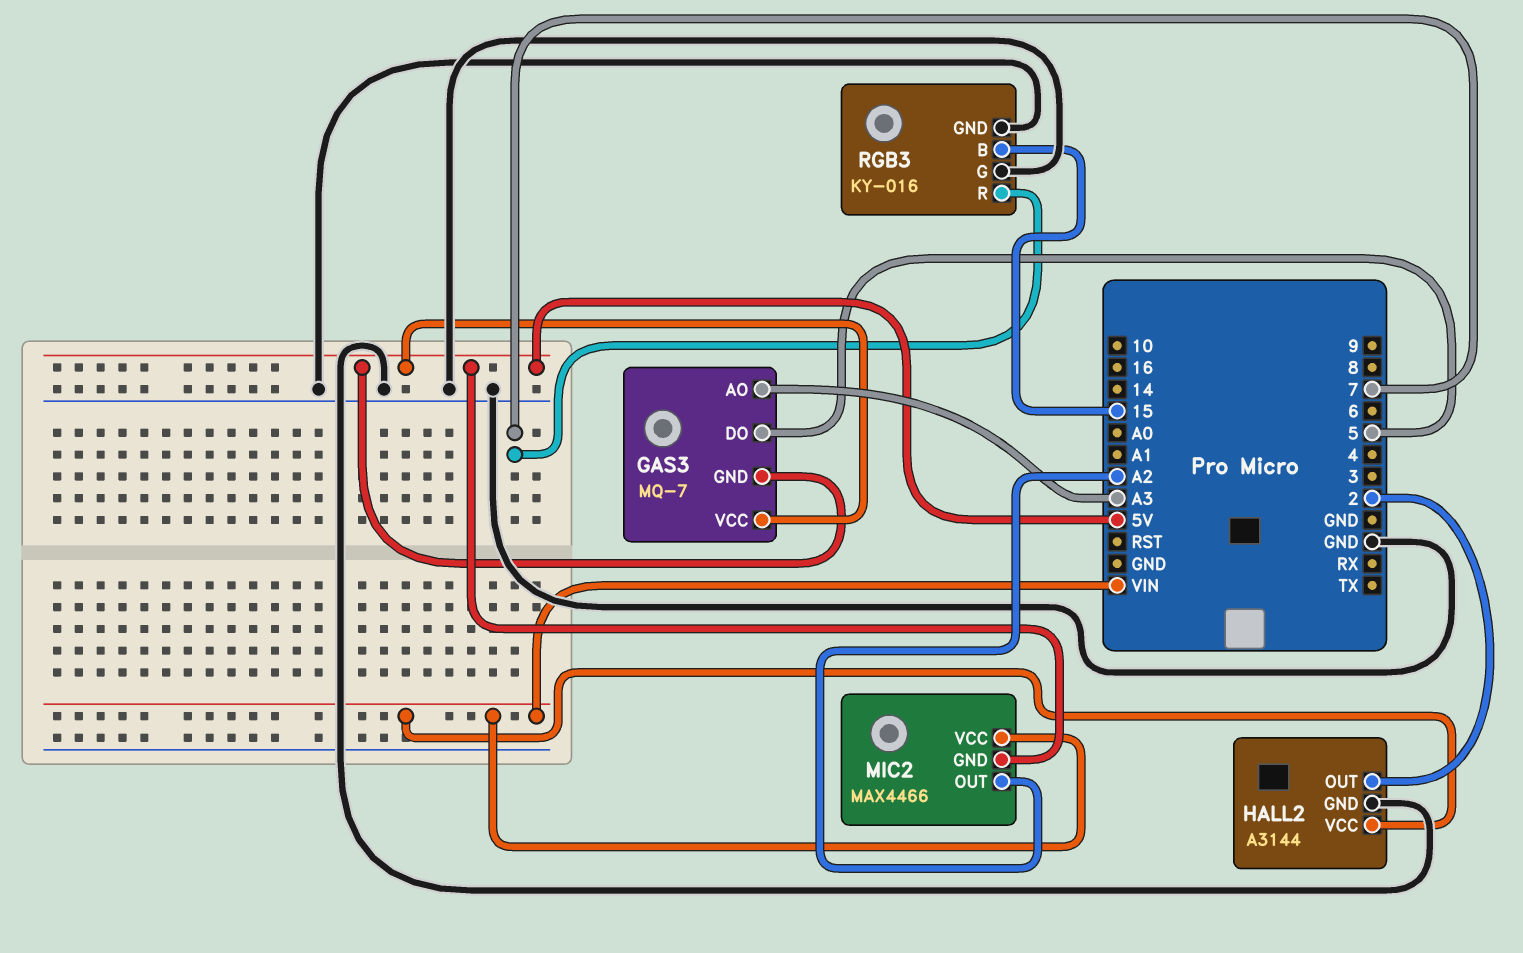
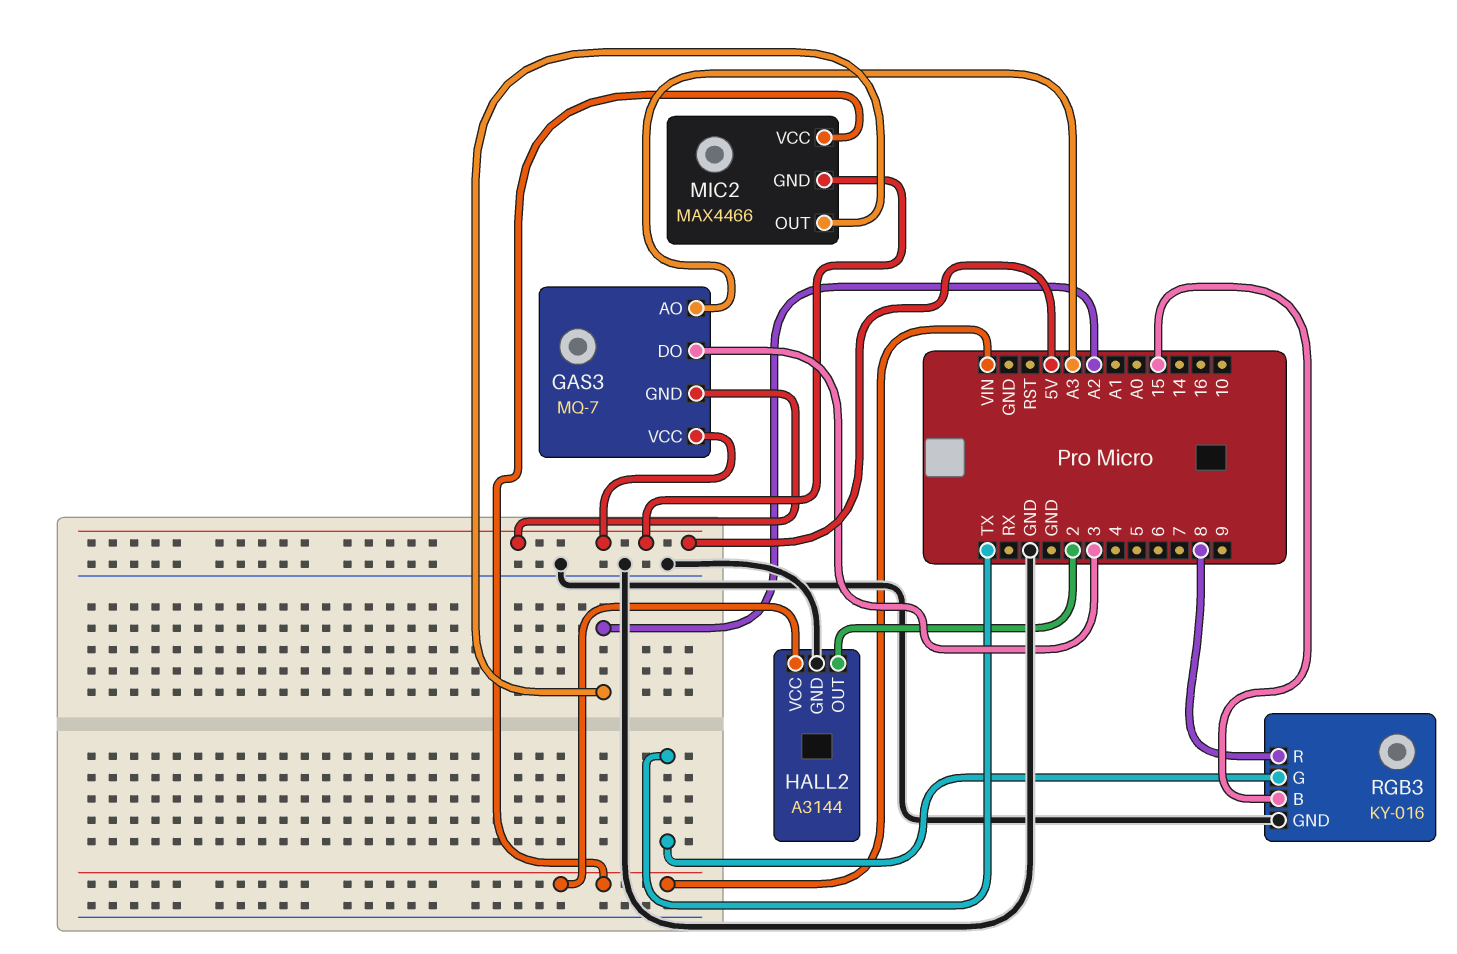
GAS3 pin DO: 5 -> 3
RGB3 pin G: GND -> TX
RGB3 pin R: 7 -> 8

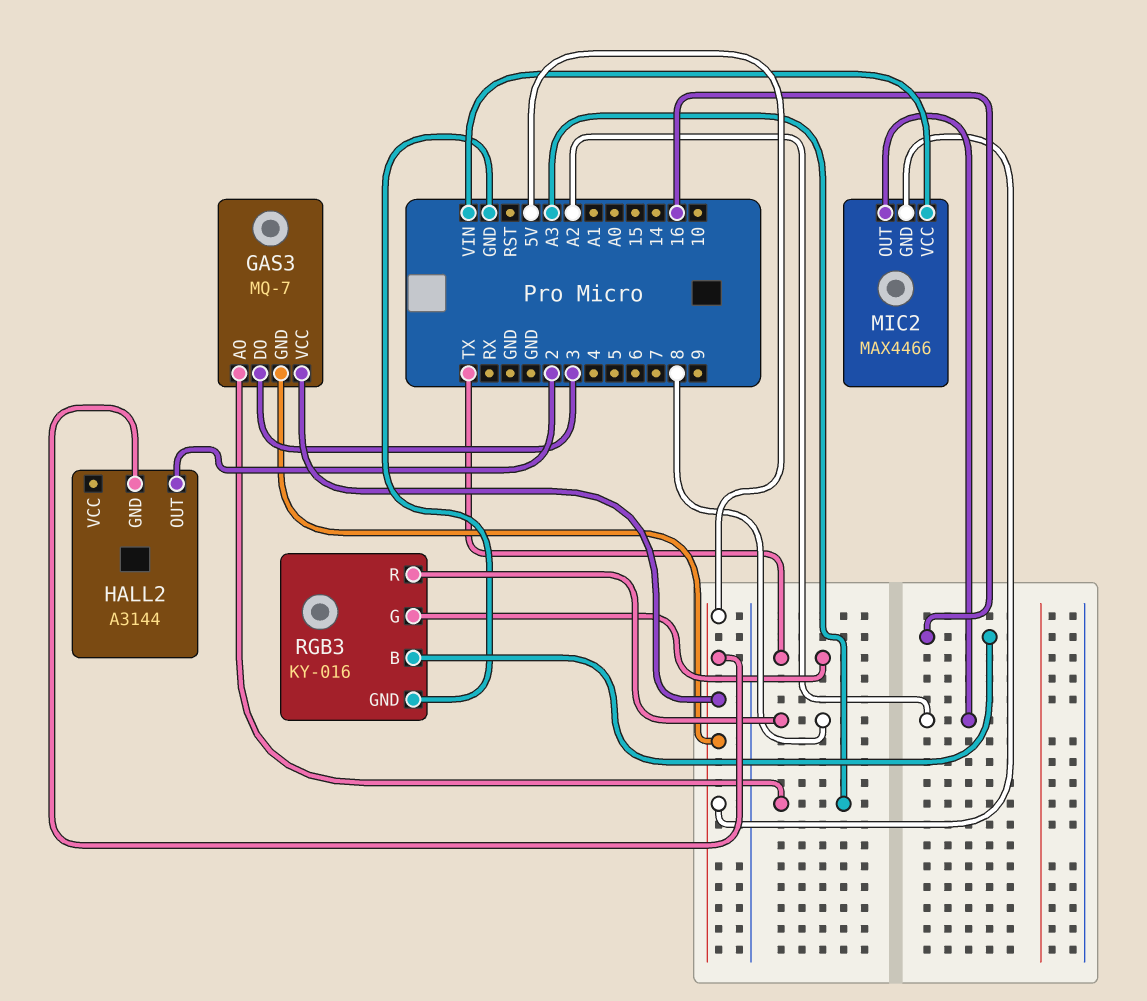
HALL2 pin GND: GND -> 5V
HALL2 pin VCC: VIN -> none
RGB3 pin B: 15 -> 16

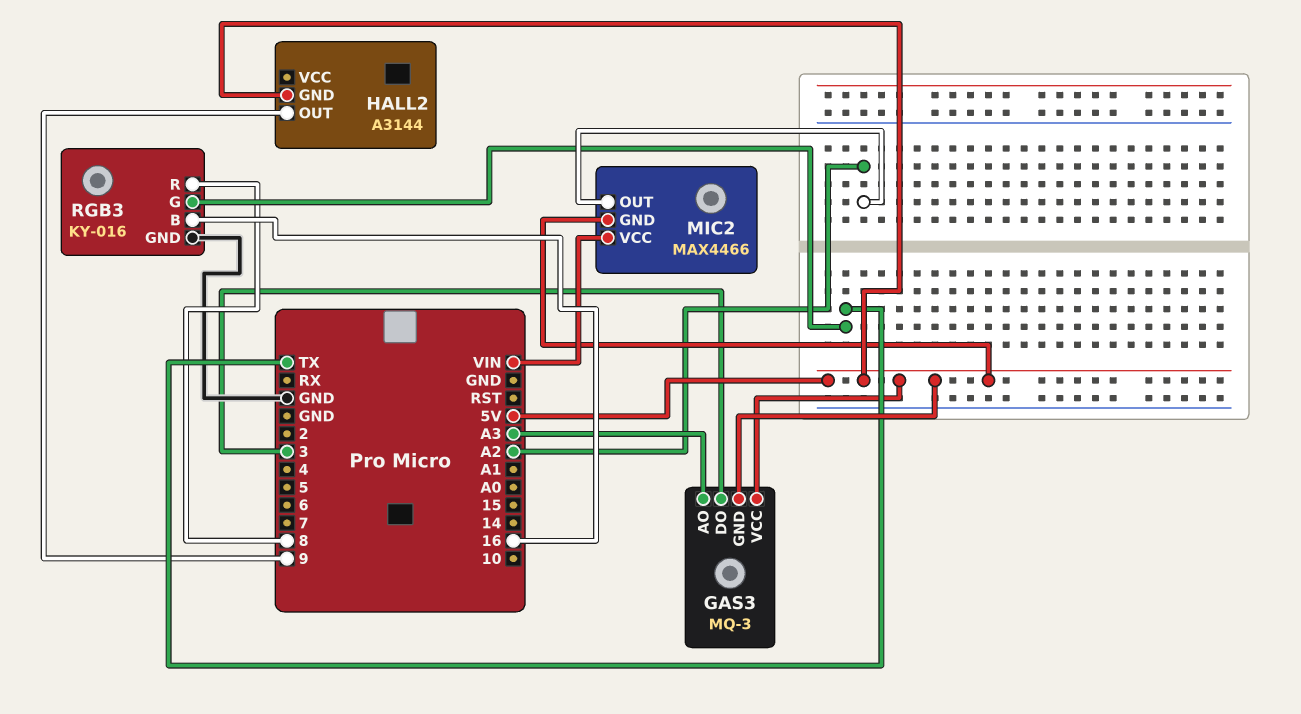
GAS3: MQ-7 -> MQ-3
HALL2 pin OUT: 2 -> 9

